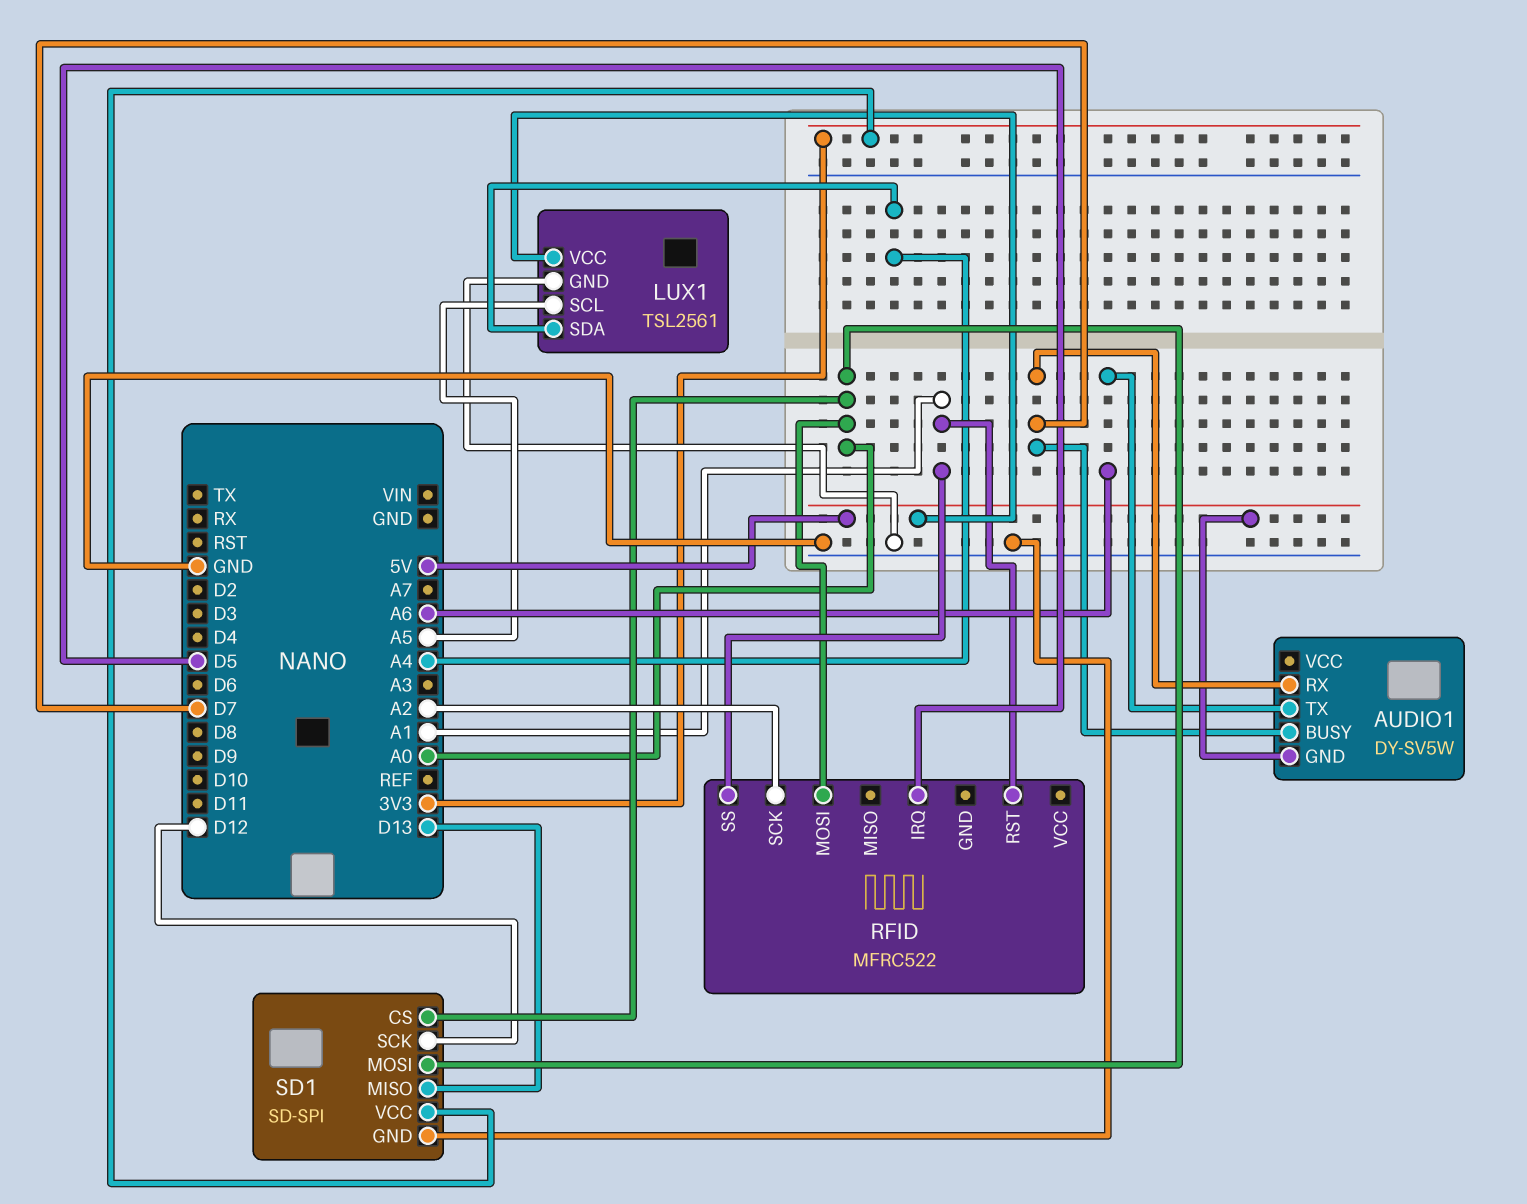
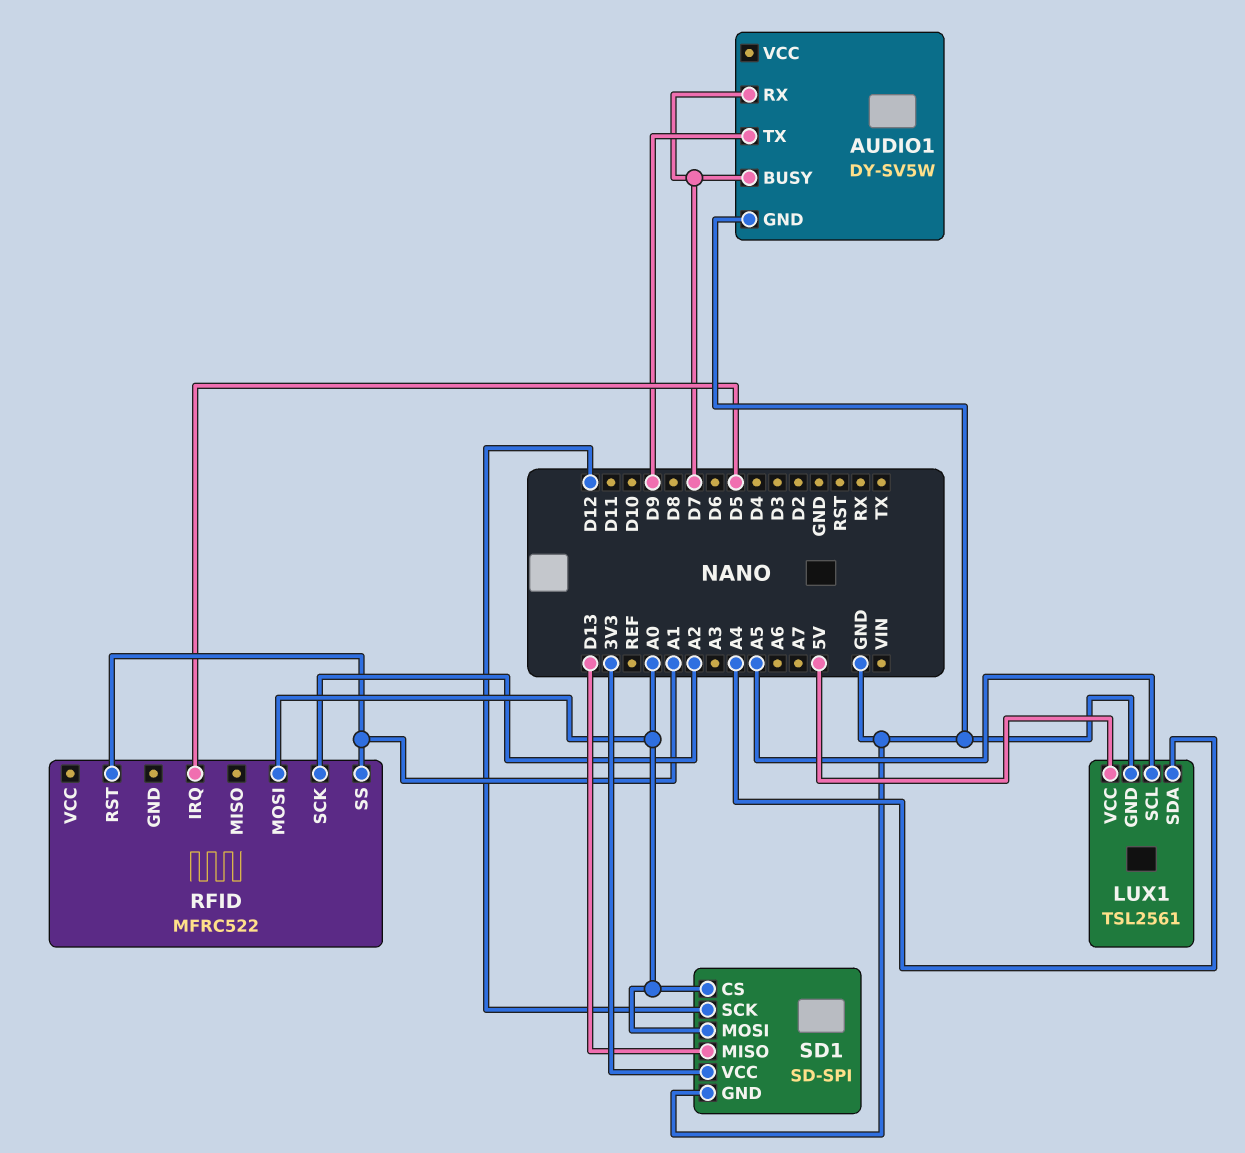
AUDIO1 pin GND: 5V -> GND
AUDIO1 pin TX: A6 -> D9

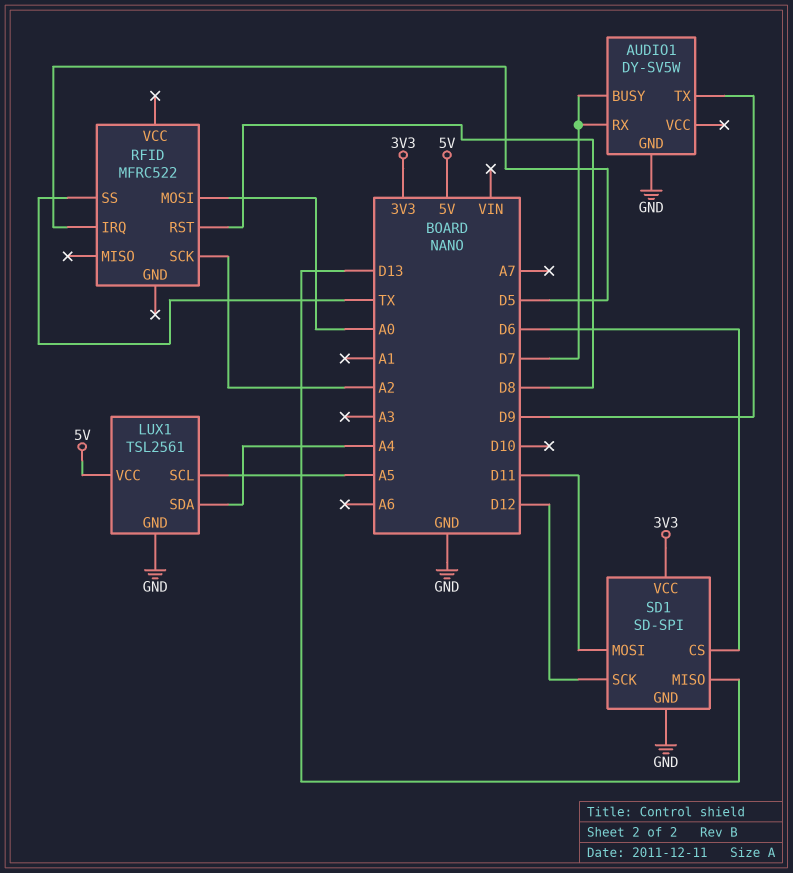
RFID pin RST: A1 -> D8
RFID pin SS: A1 -> TX
SD1 pin CS: A0 -> D6
SD1 pin MOSI: A0 -> D11

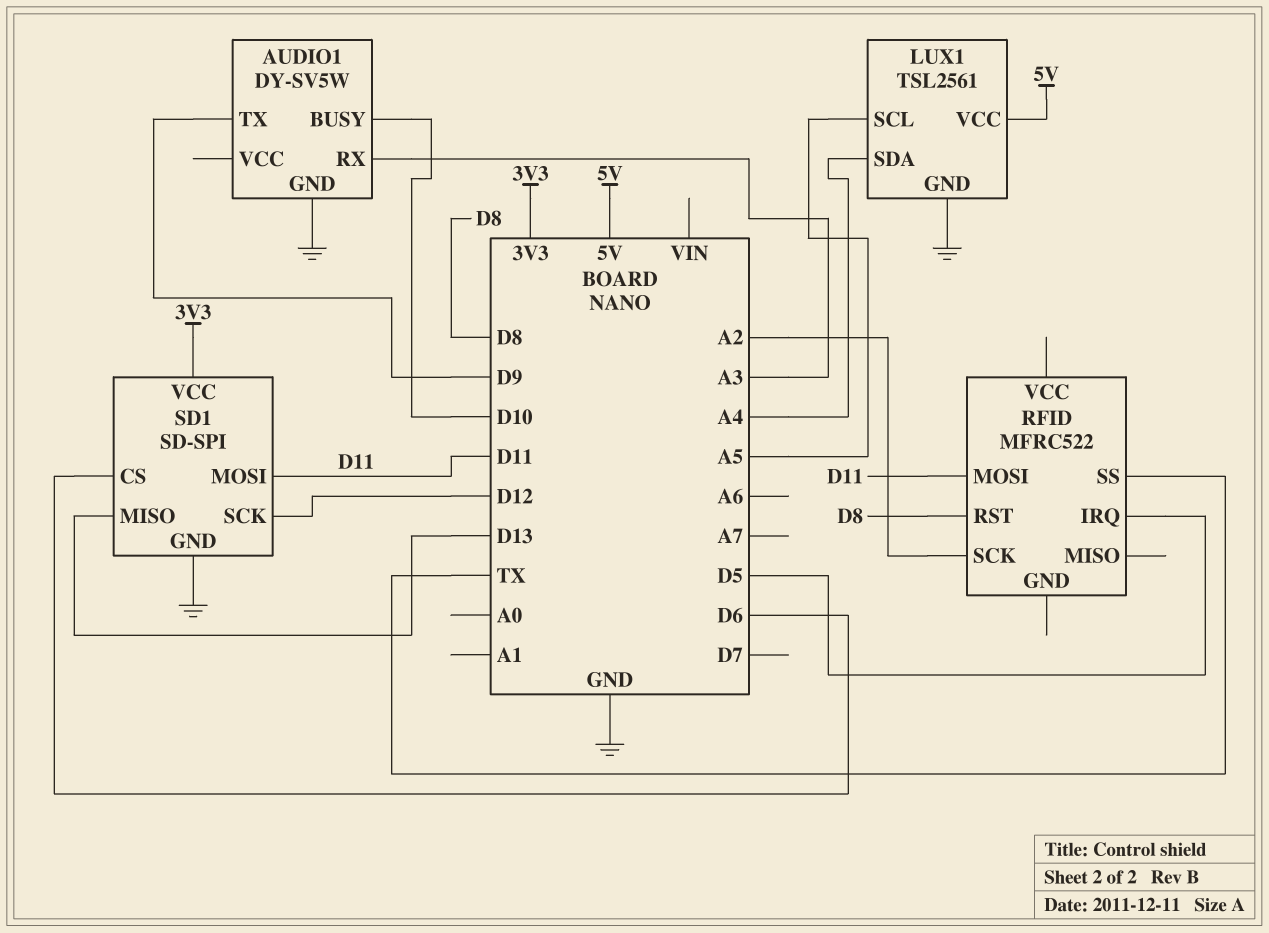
AUDIO1 pin BUSY: D7 -> D10
AUDIO1 pin RX: D7 -> A3
RFID pin MOSI: A0 -> D11

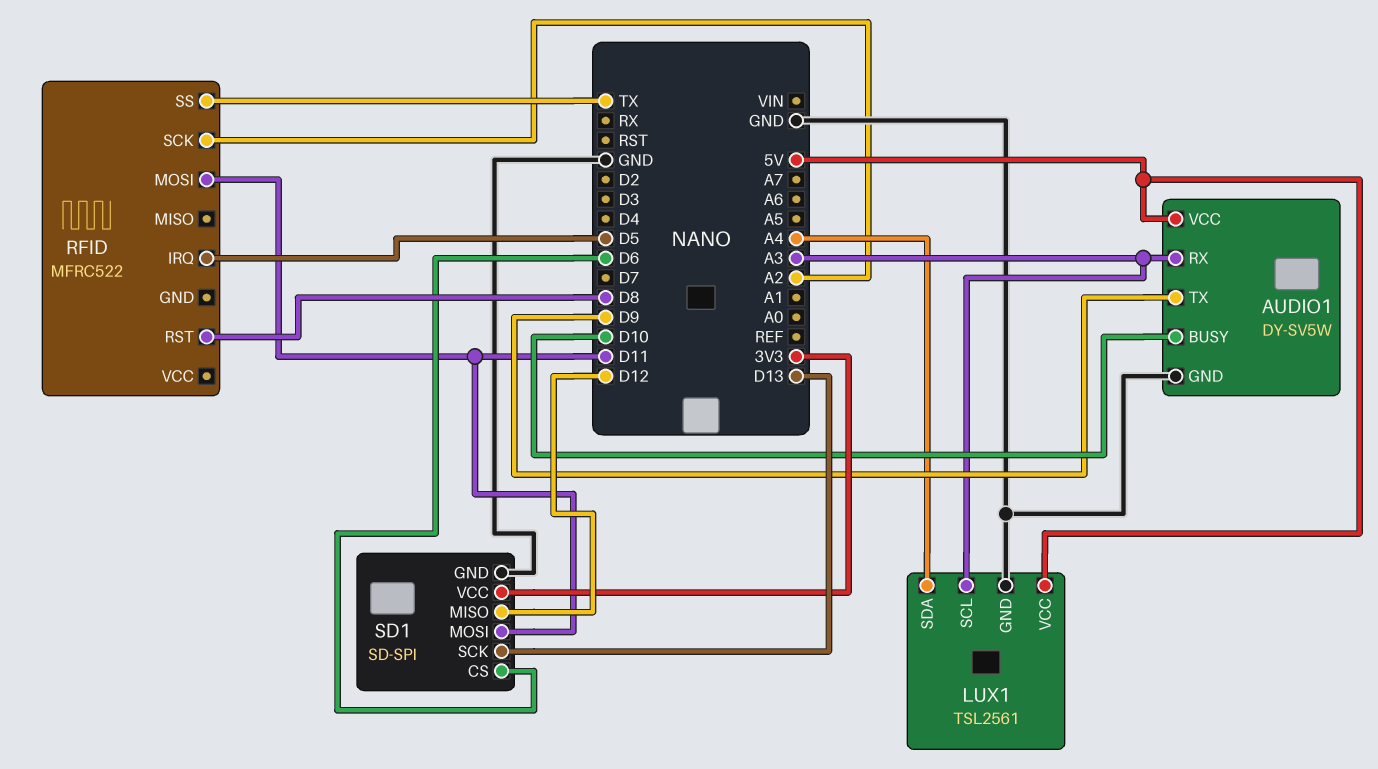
AUDIO1 pin VCC: none -> 5V
LUX1 pin SCL: A5 -> A3
SD1 pin MISO: D13 -> D12
SD1 pin SCK: D12 -> D13

